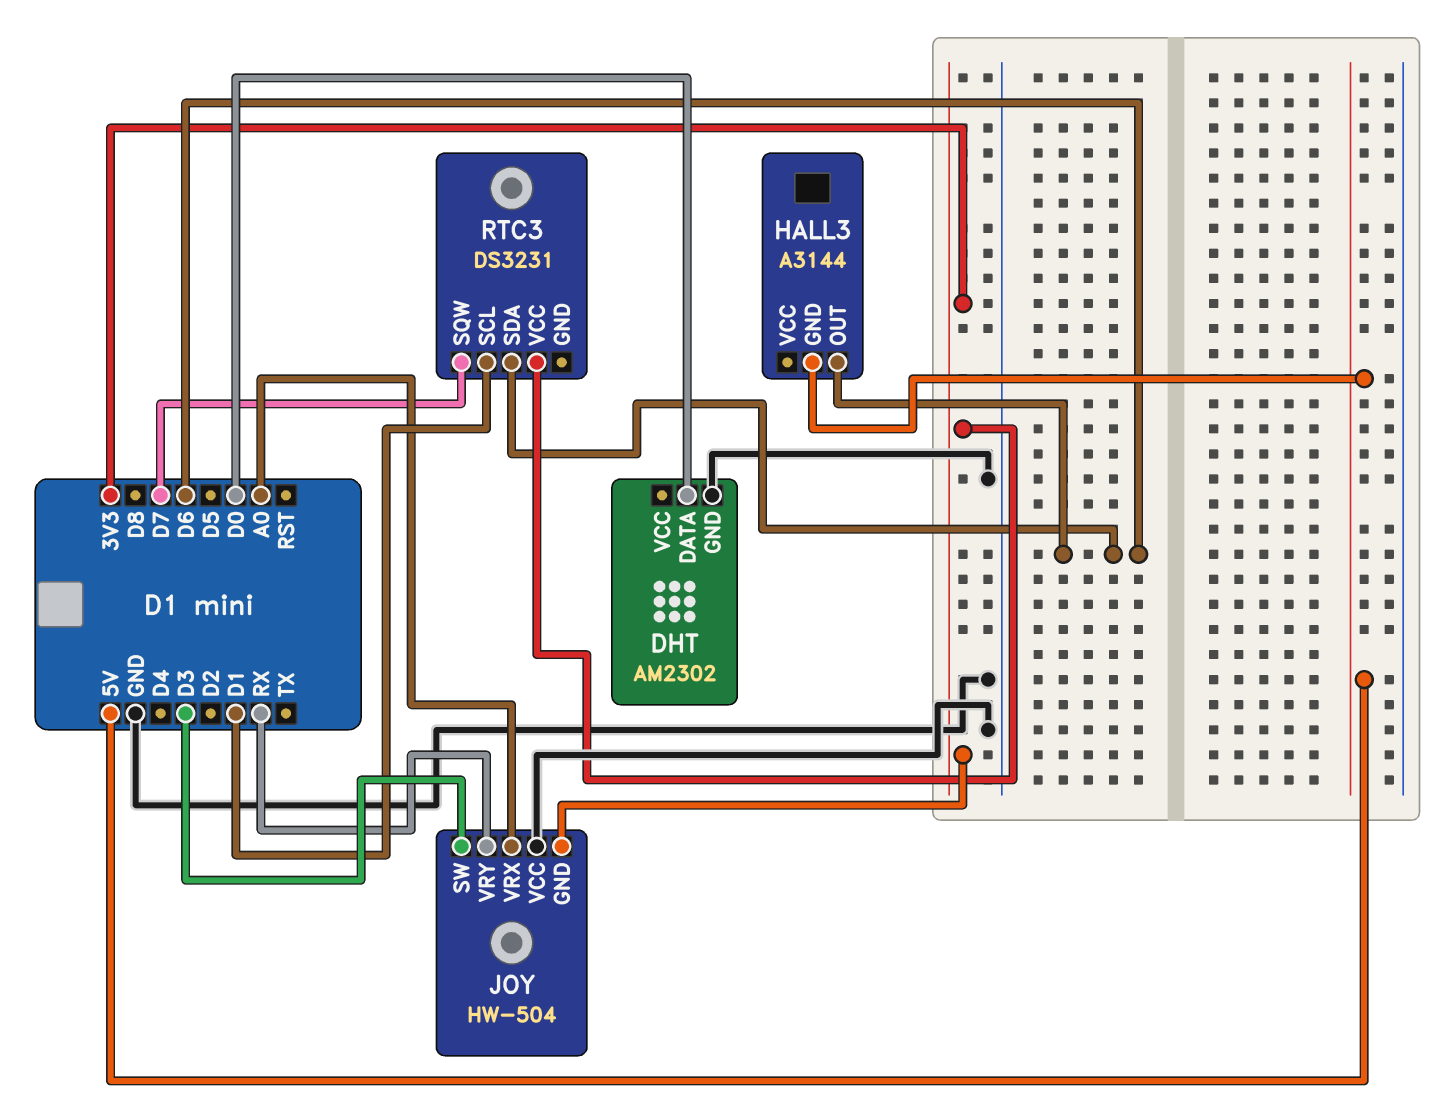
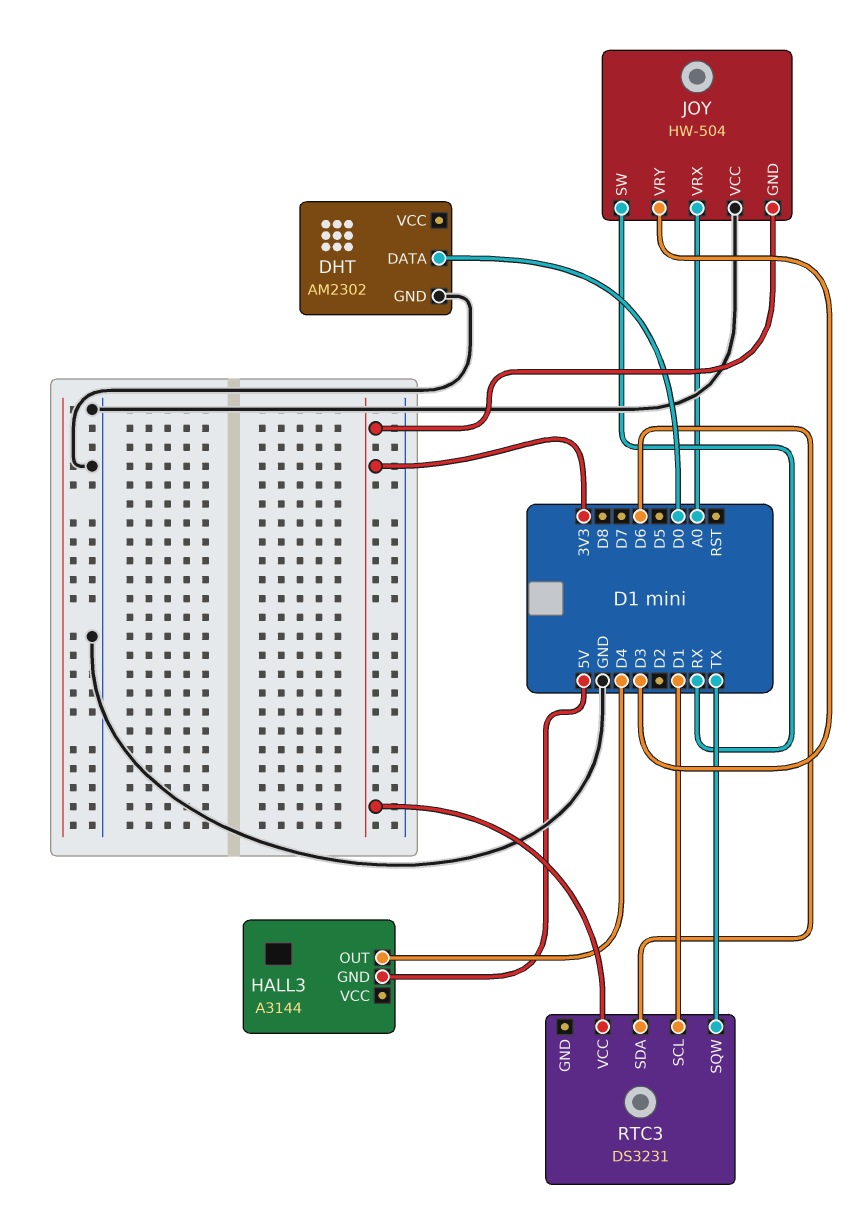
HALL3 pin OUT: D6 -> D4
JOY pin SW: D3 -> RX
JOY pin VRY: RX -> D3
RTC3 pin SQW: D7 -> TX

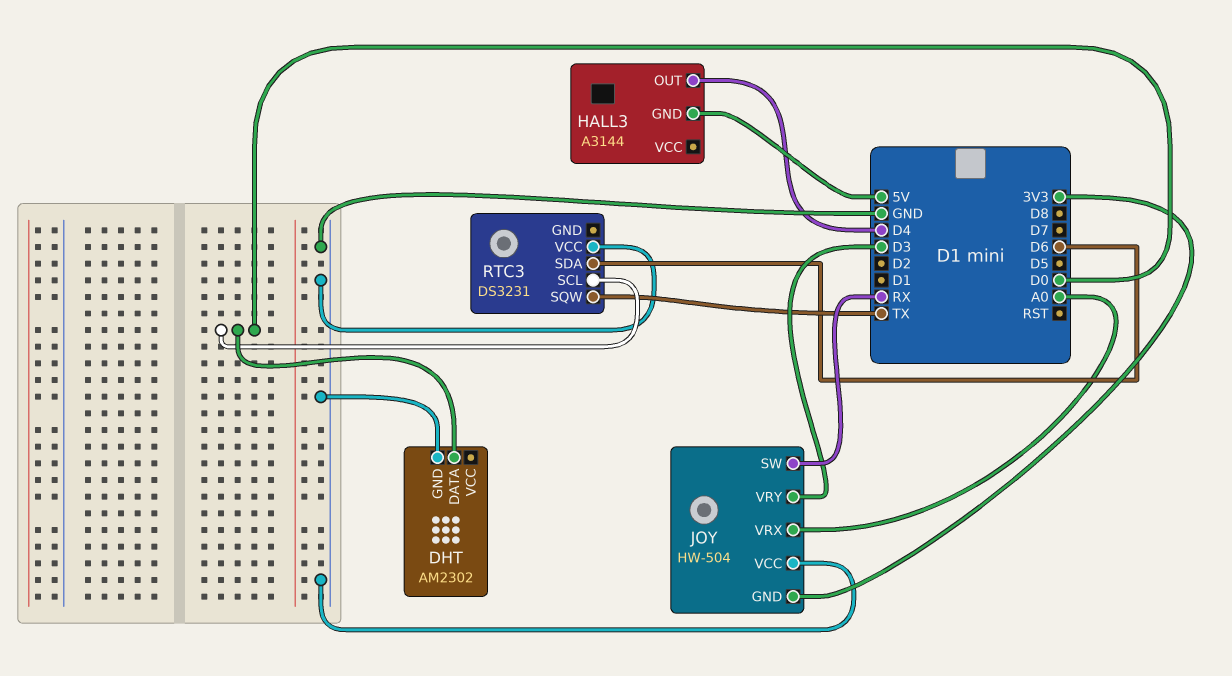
RTC3 pin SCL: D1 -> D0
RTC3 pin VCC: 3V3 -> GND

